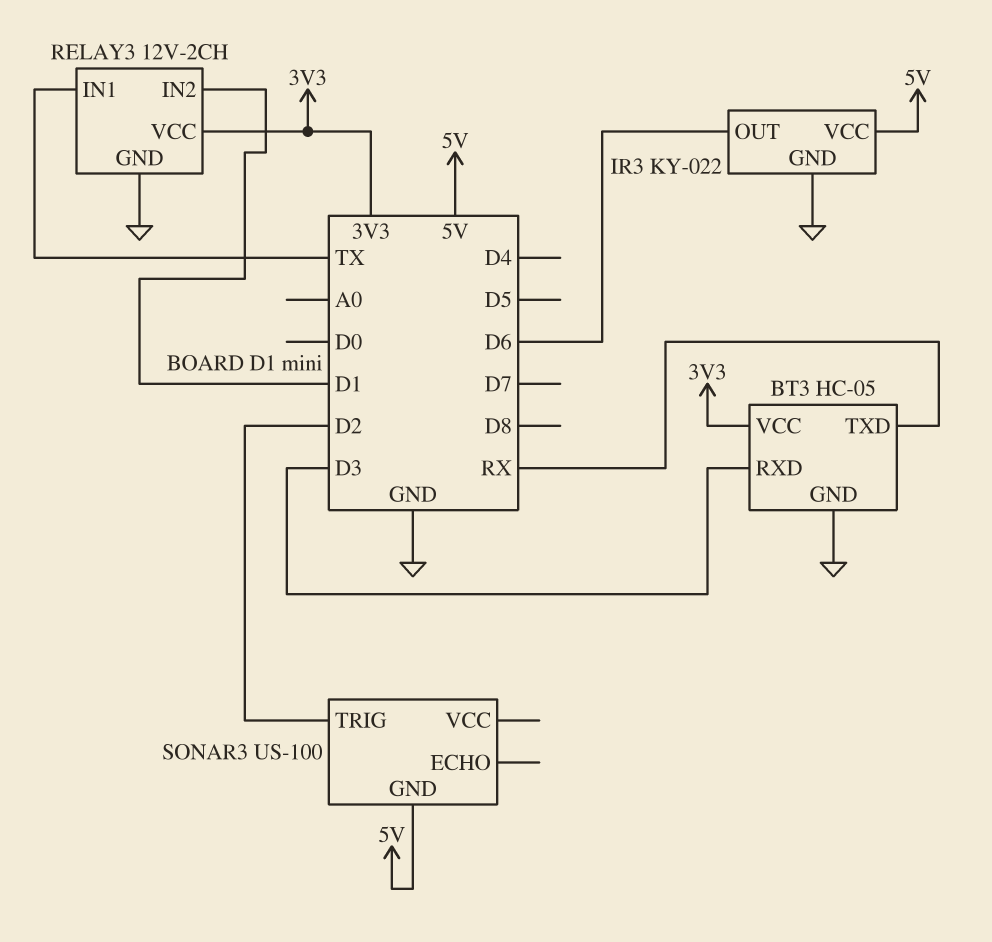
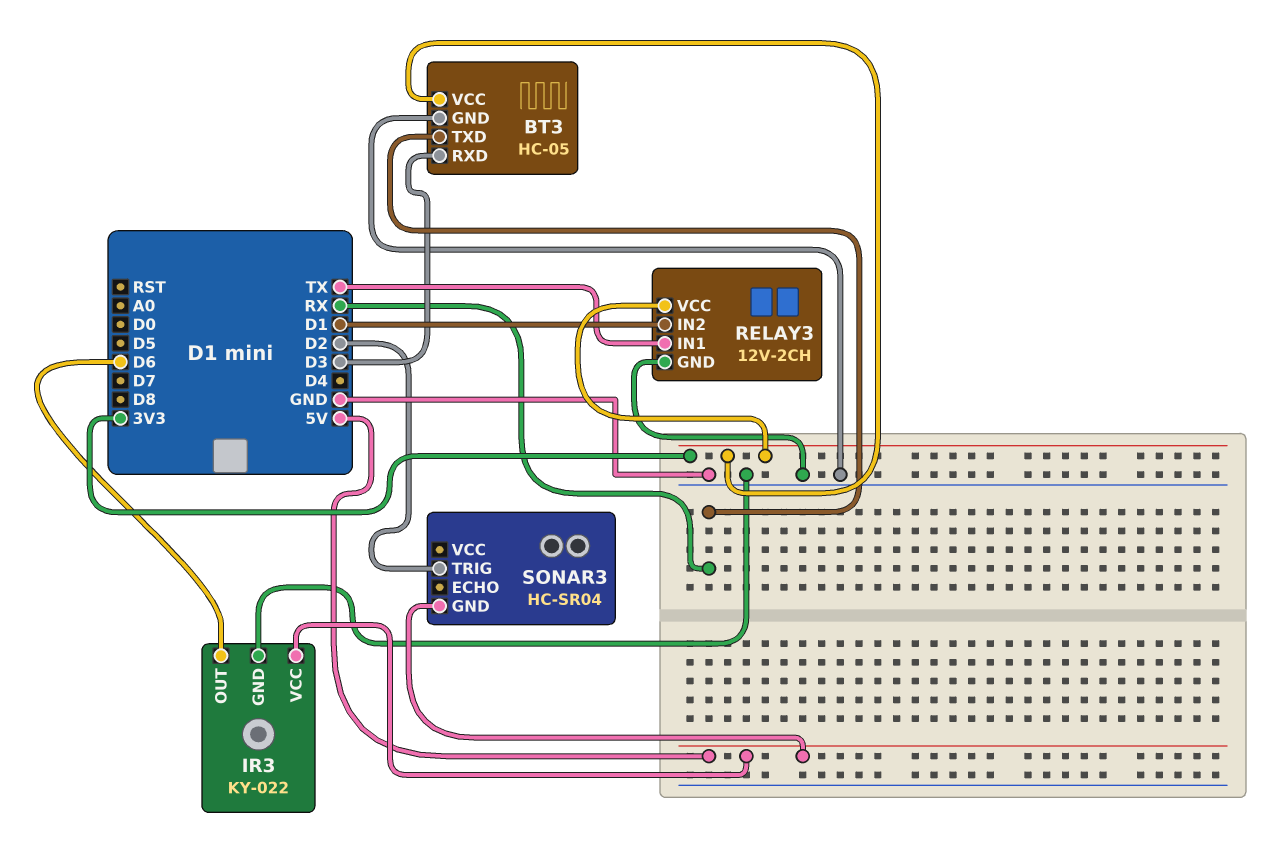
SONAR3: US-100 -> HC-SR04

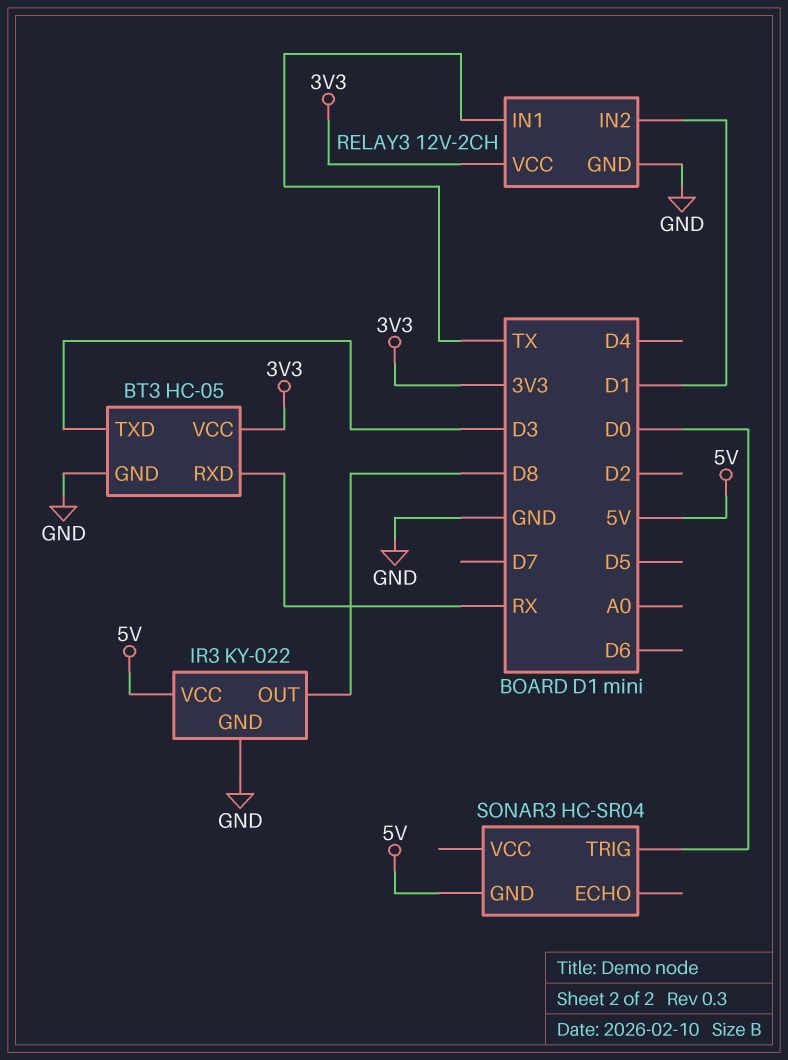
BT3 pin RXD: D3 -> RX
BT3 pin TXD: RX -> D3
IR3 pin OUT: D6 -> D8
SONAR3 pin TRIG: D2 -> D0

